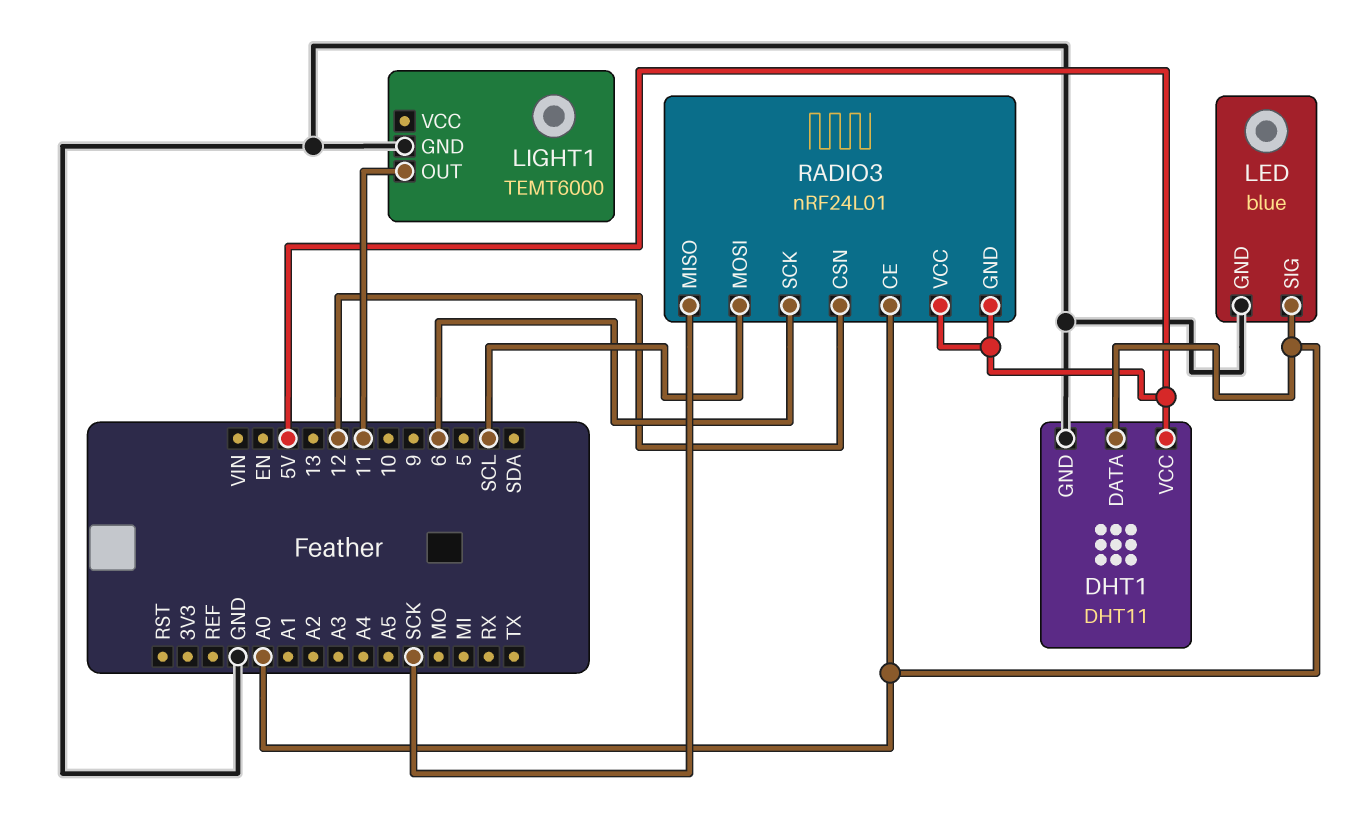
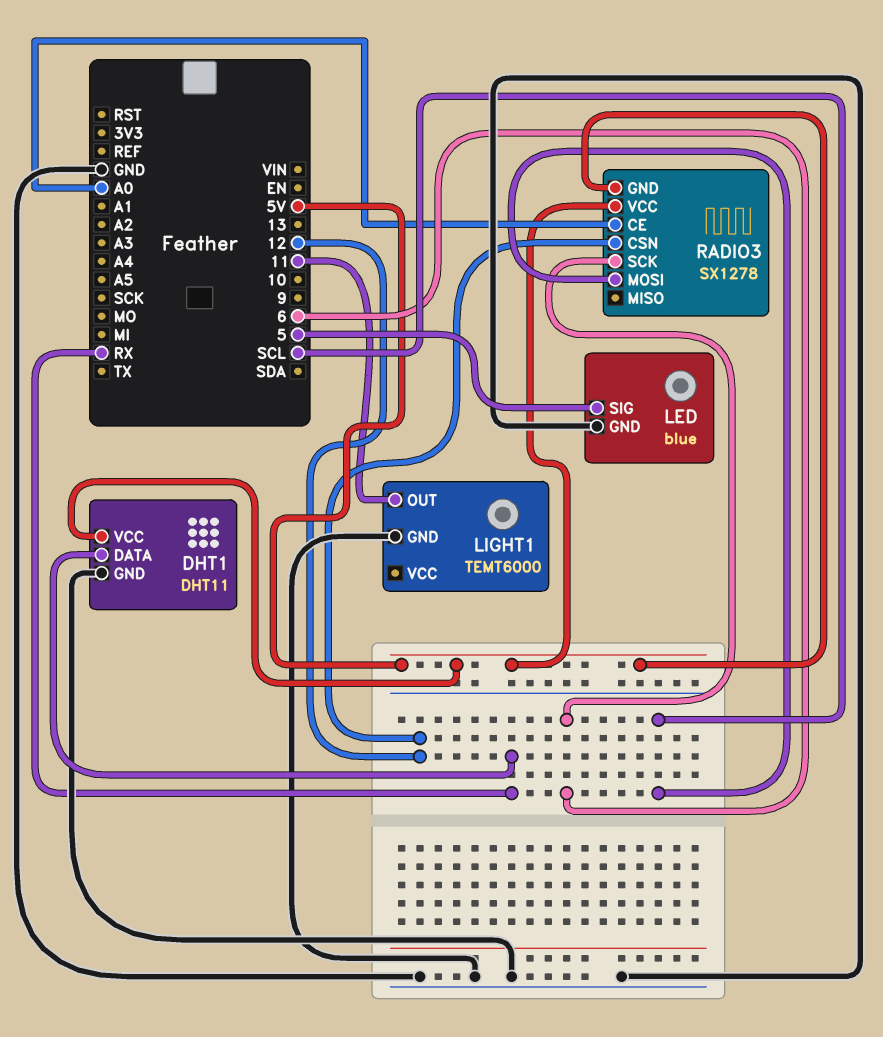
DHT1 pin DATA: A0 -> RX
LED pin SIG: A0 -> 5
RADIO3: nRF24L01 -> SX1278
RADIO3 pin MISO: SCK -> none

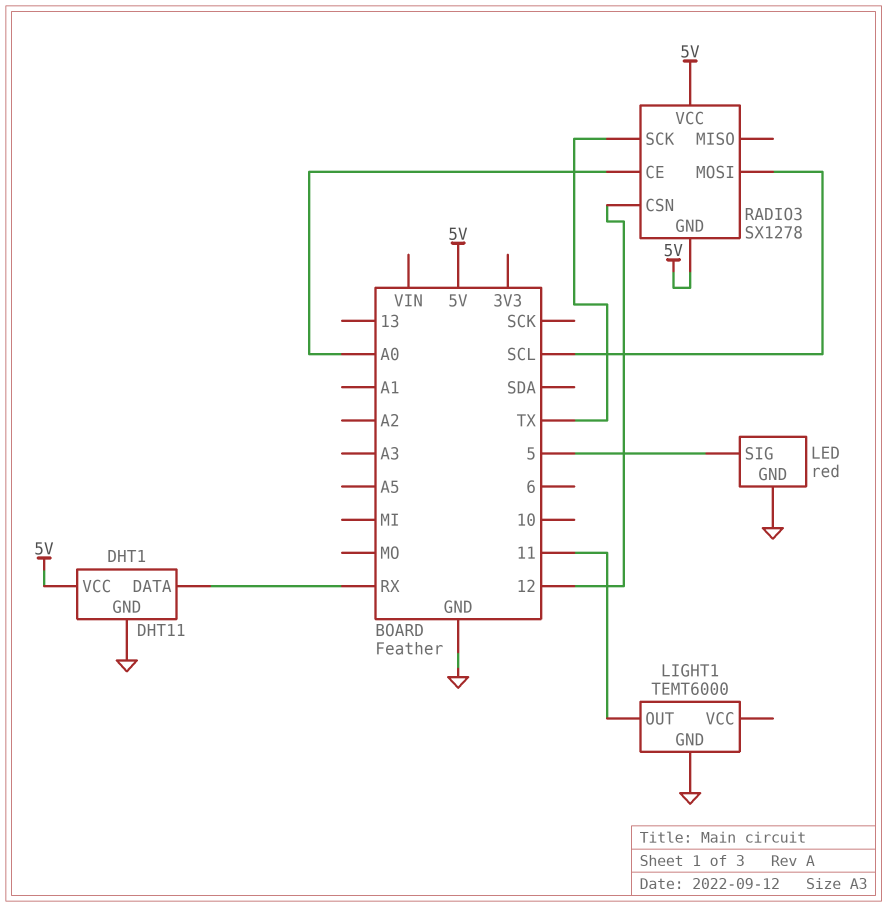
LED: blue -> red
RADIO3 pin SCK: 6 -> TX

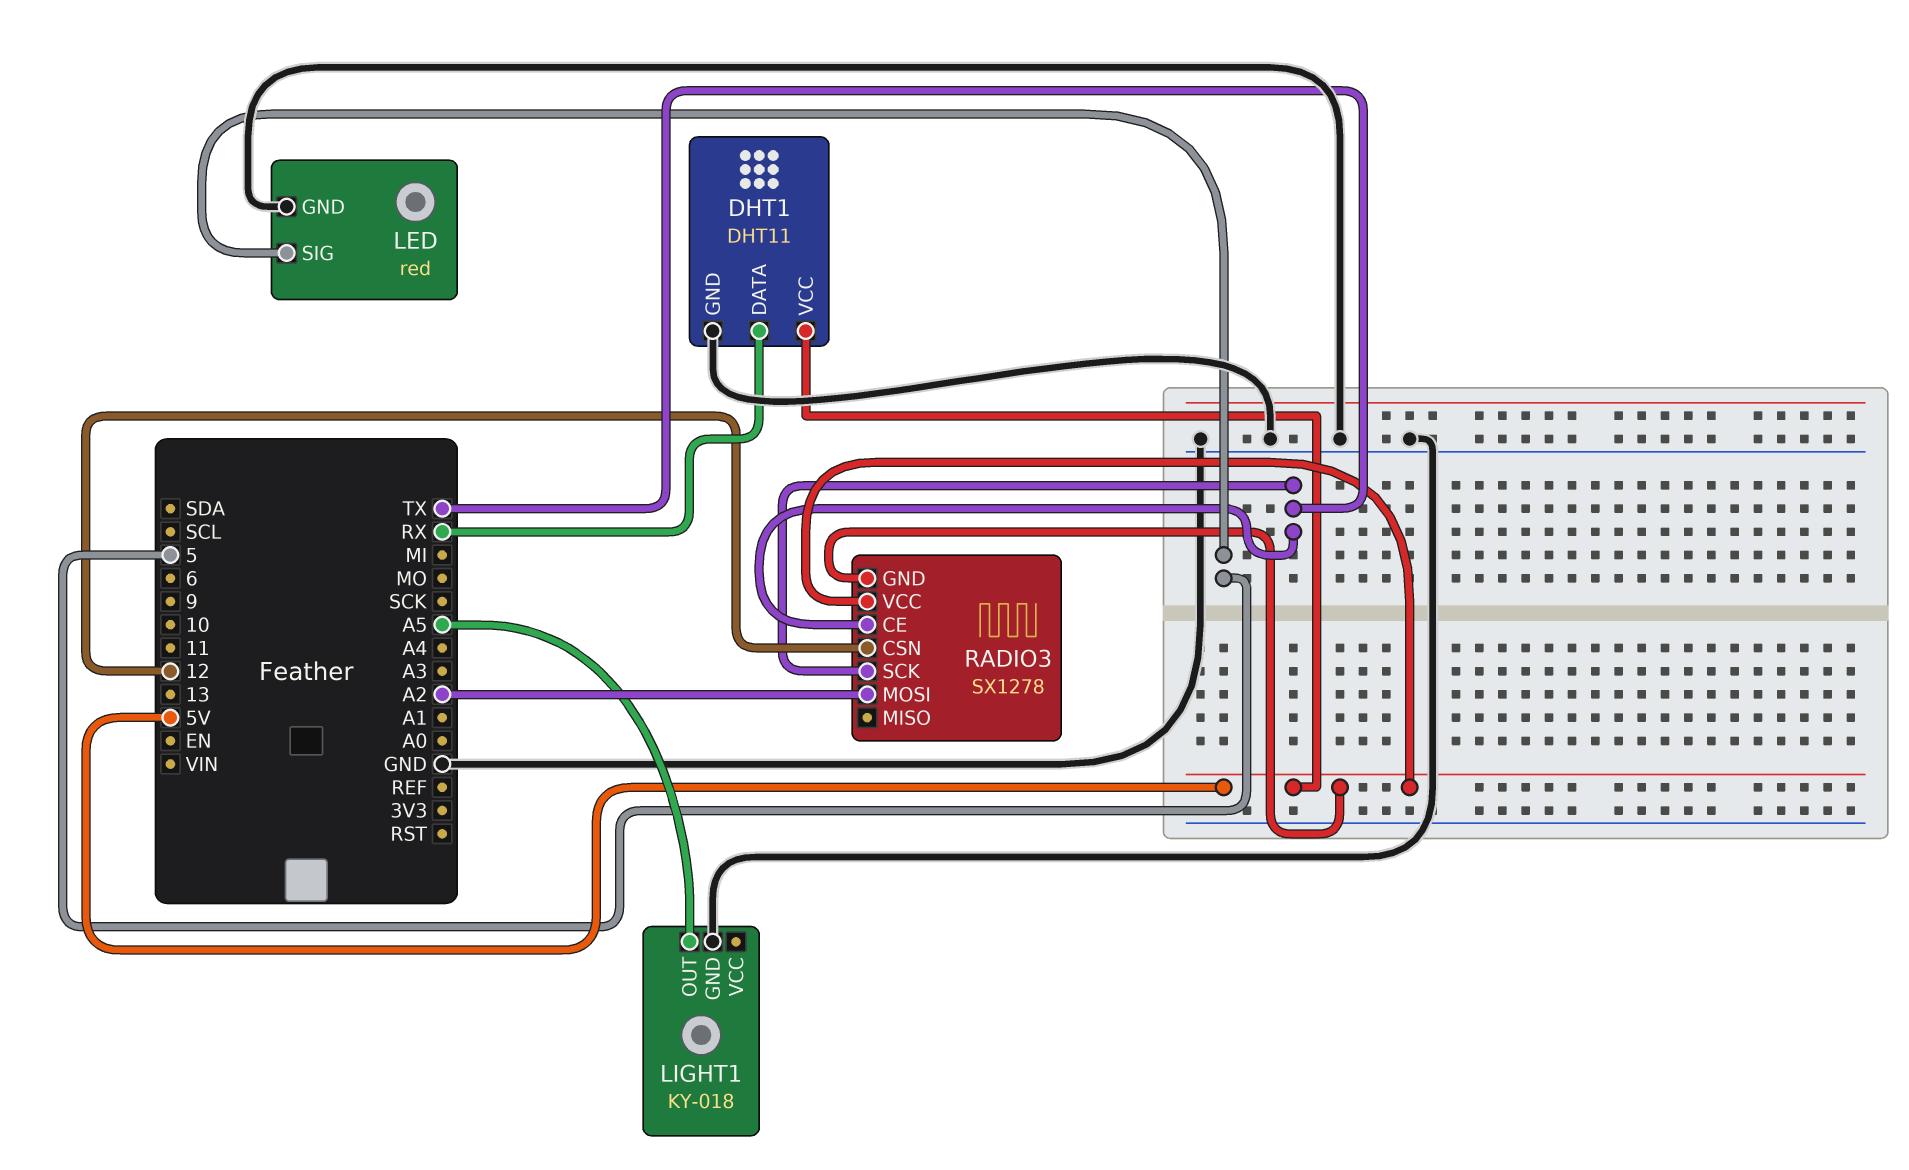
LIGHT1: TEMT6000 -> KY-018
LIGHT1 pin OUT: 11 -> A5
RADIO3 pin CE: A0 -> TX
RADIO3 pin MOSI: SCL -> A2

